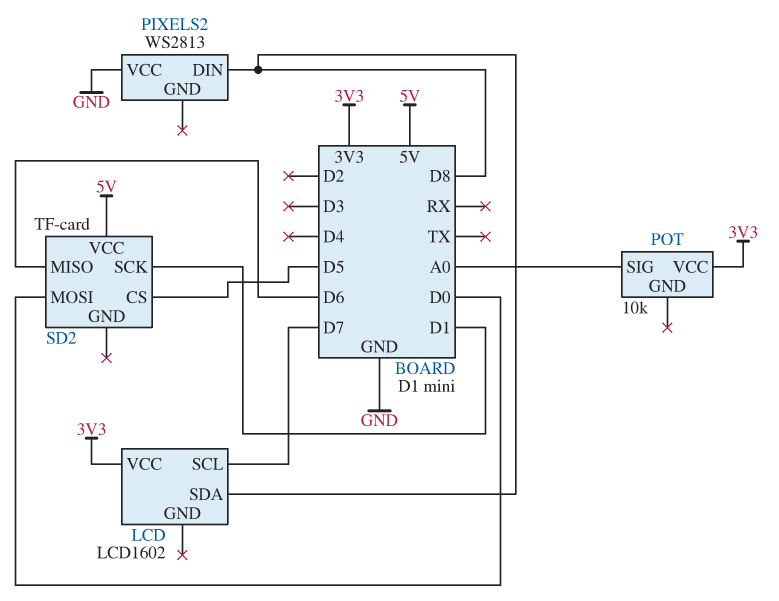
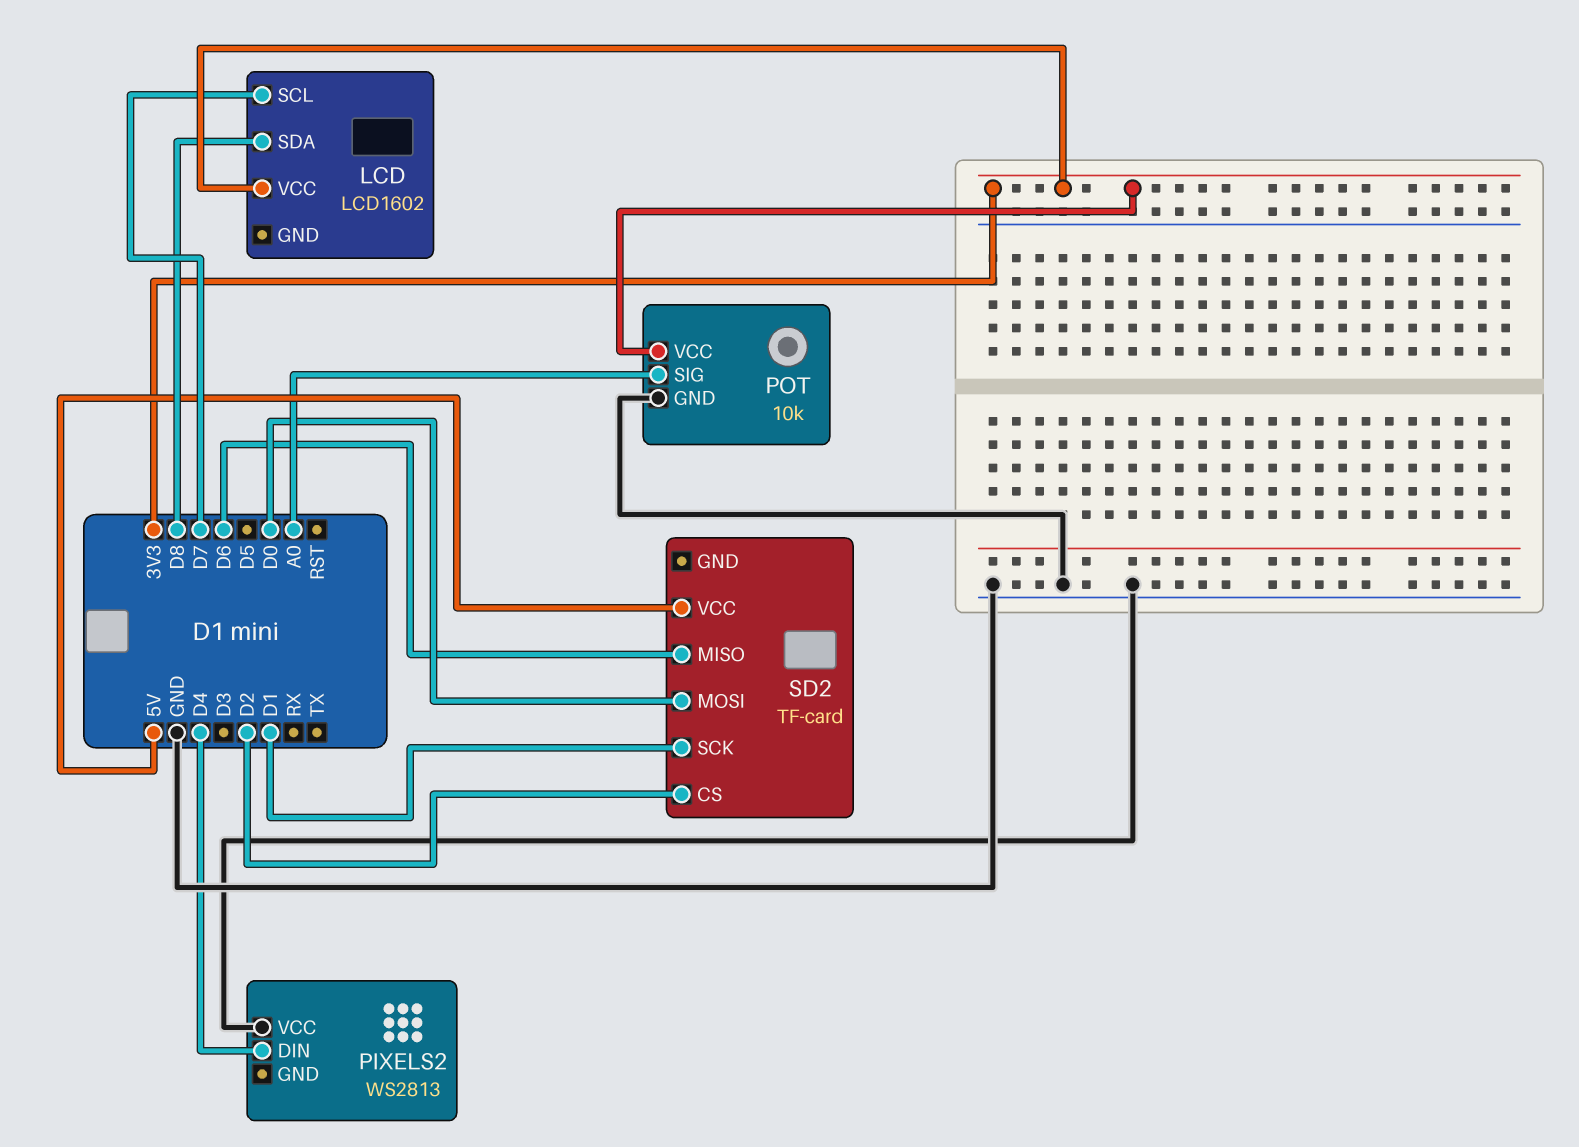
PIXELS2 pin DIN: D8 -> D4
POT pin GND: none -> GND
SD2 pin CS: D5 -> D2

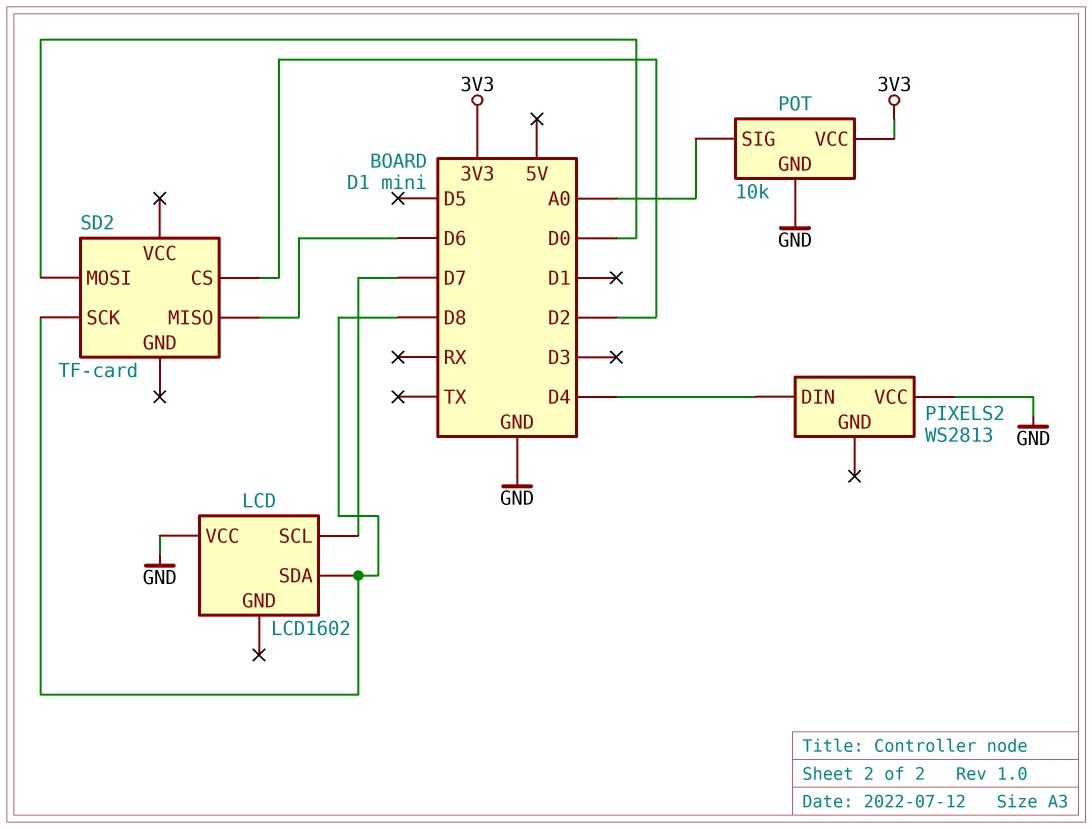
LCD pin VCC: 3V3 -> GND
SD2 pin SCK: D1 -> D8
SD2 pin VCC: 5V -> none

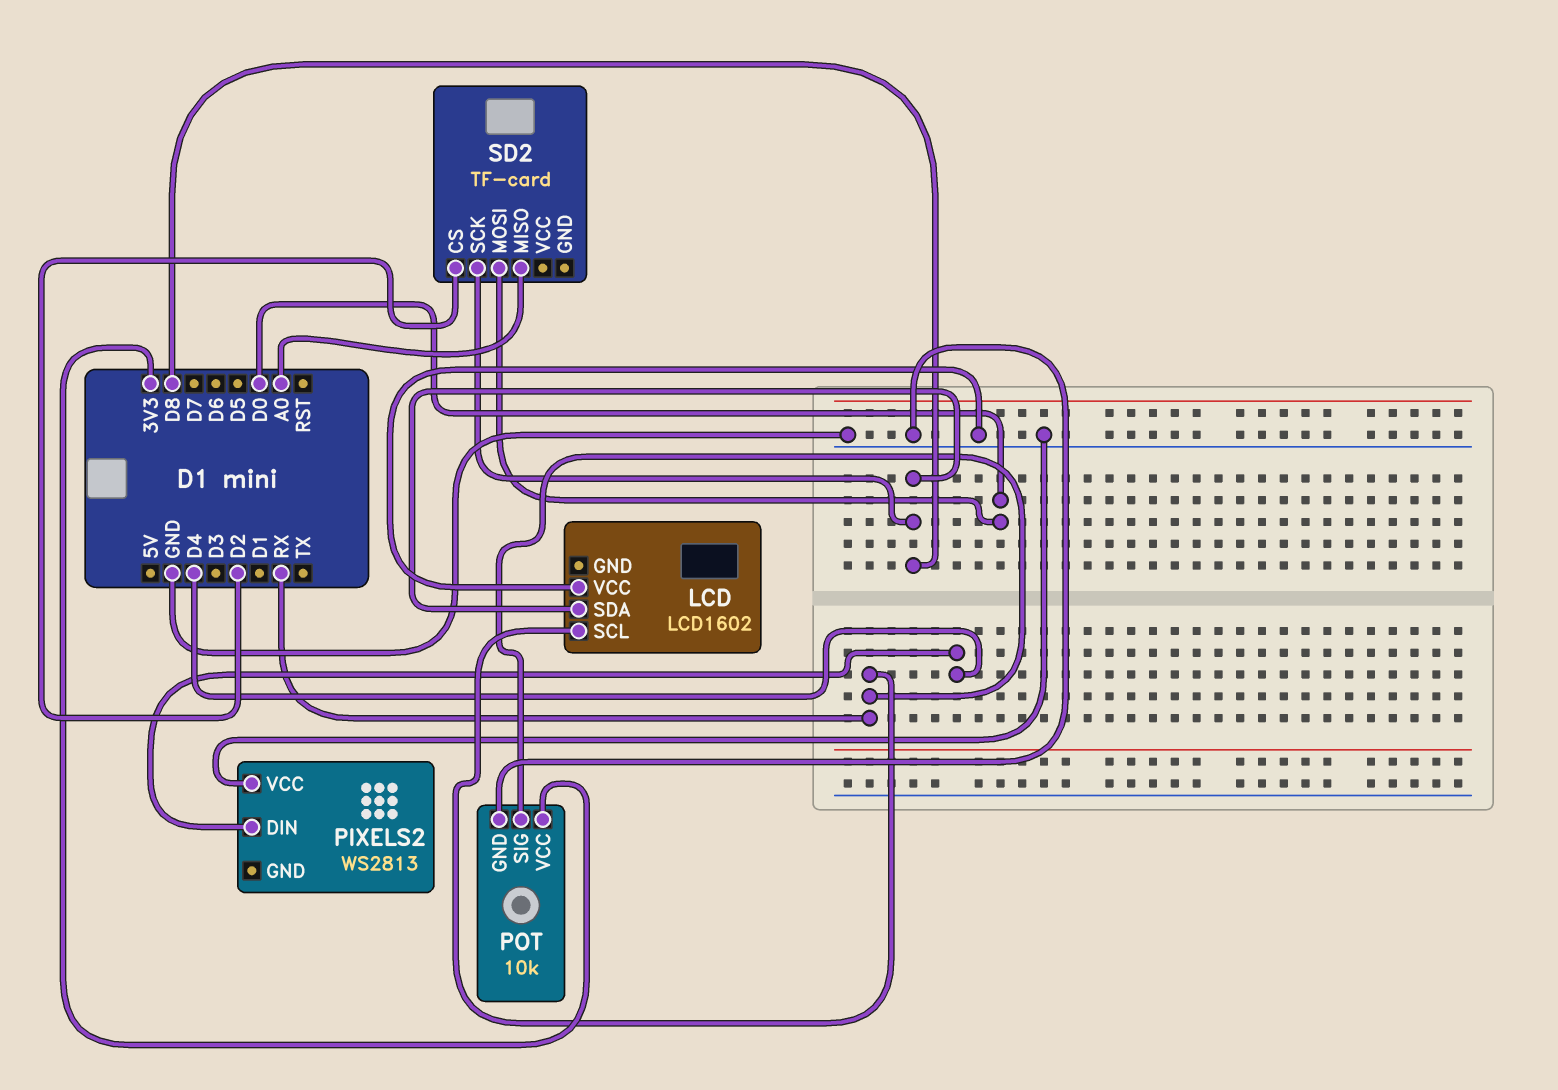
LCD pin SCL: D7 -> RX
POT pin SIG: A0 -> RX
SD2 pin MISO: D6 -> A0

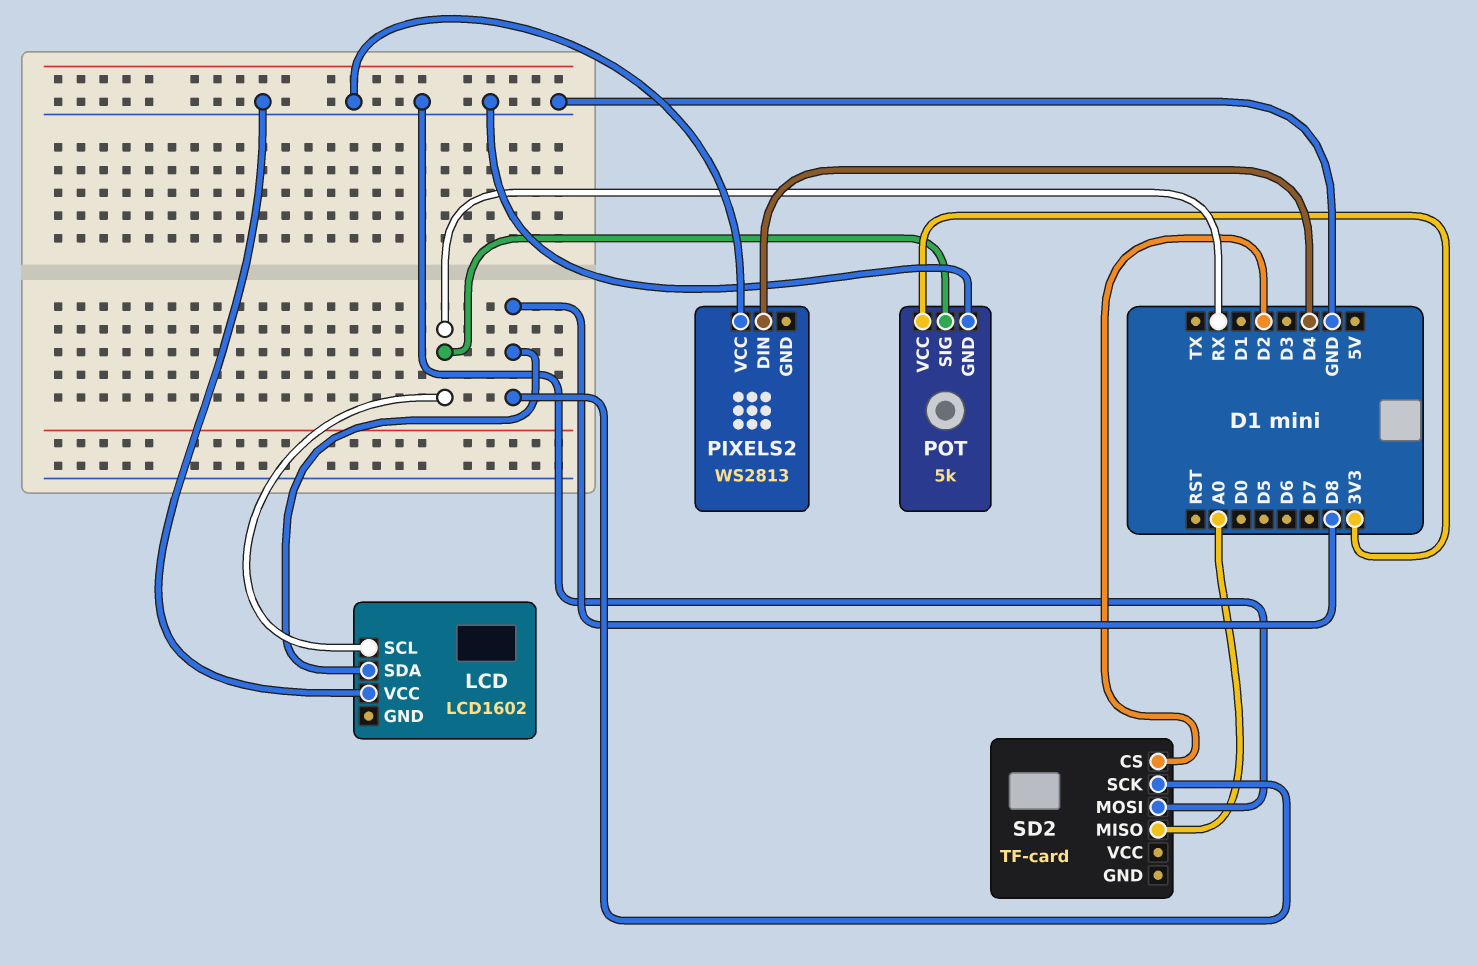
POT: 10k -> 5k
SD2 pin MOSI: D0 -> GND

